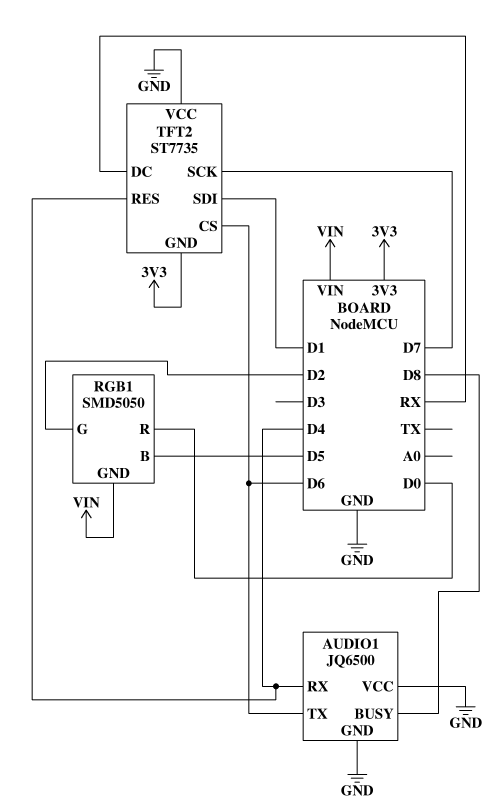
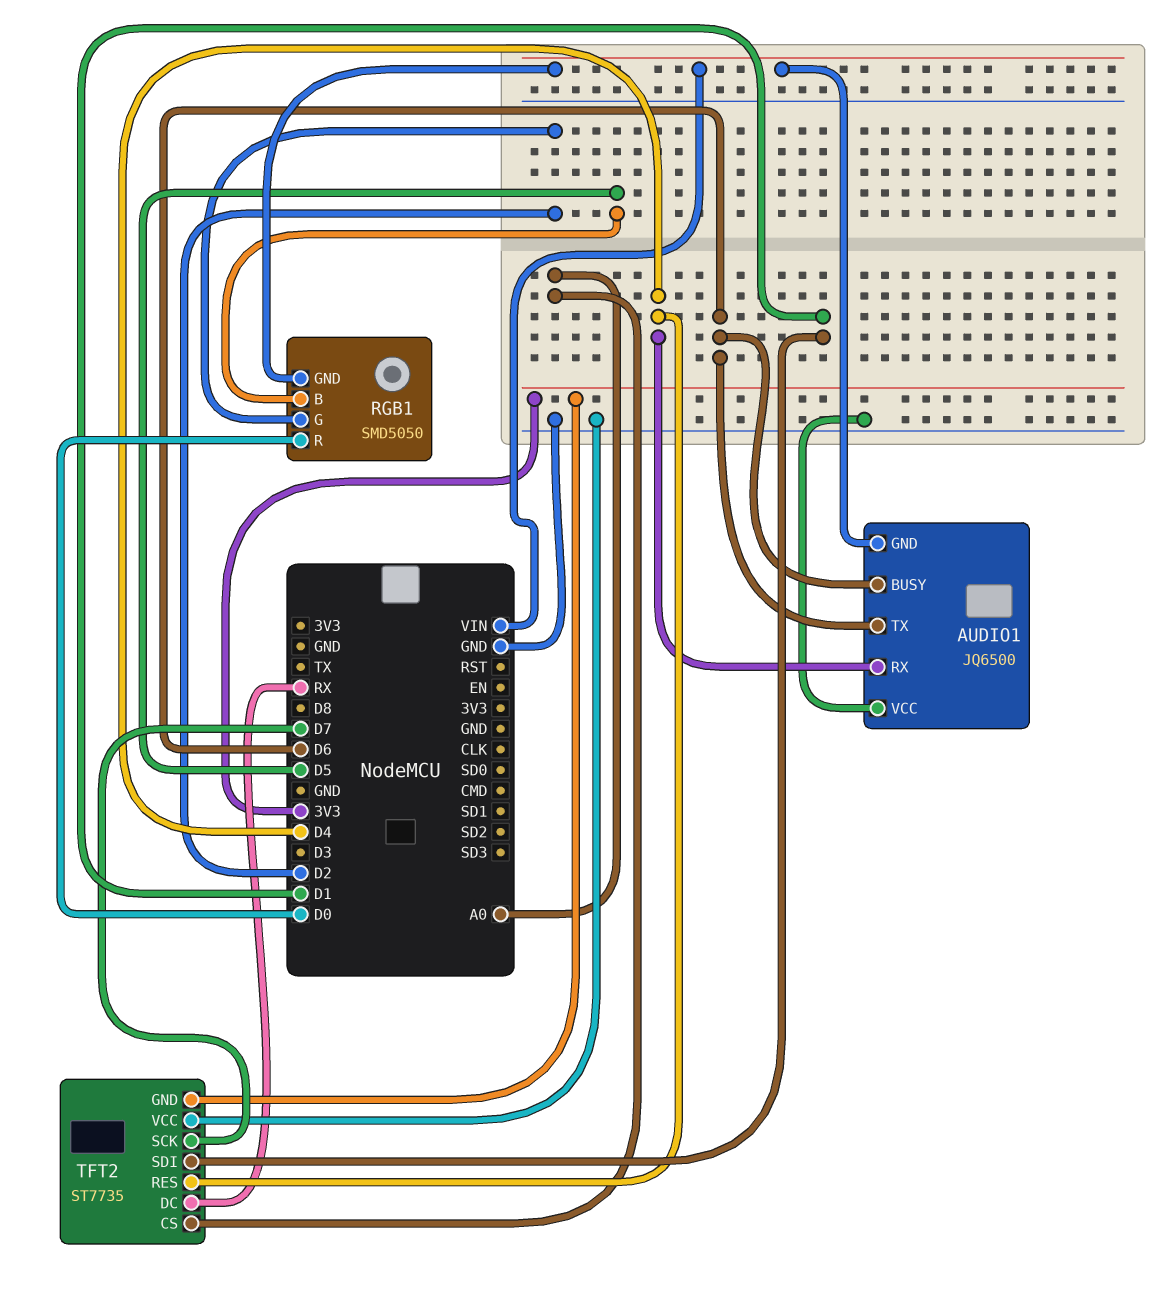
AUDIO1 pin BUSY: D8 -> D6
AUDIO1 pin GND: GND -> VIN
TFT2 pin CS: D6 -> A0

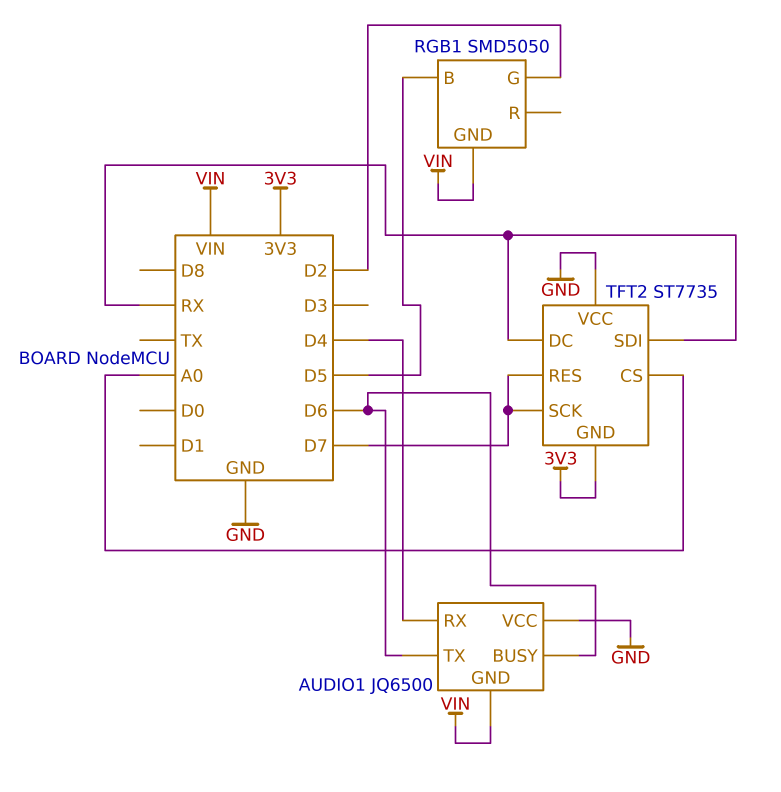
RGB1 pin R: D0 -> none
TFT2 pin RES: D4 -> D7
TFT2 pin SDI: D1 -> RX

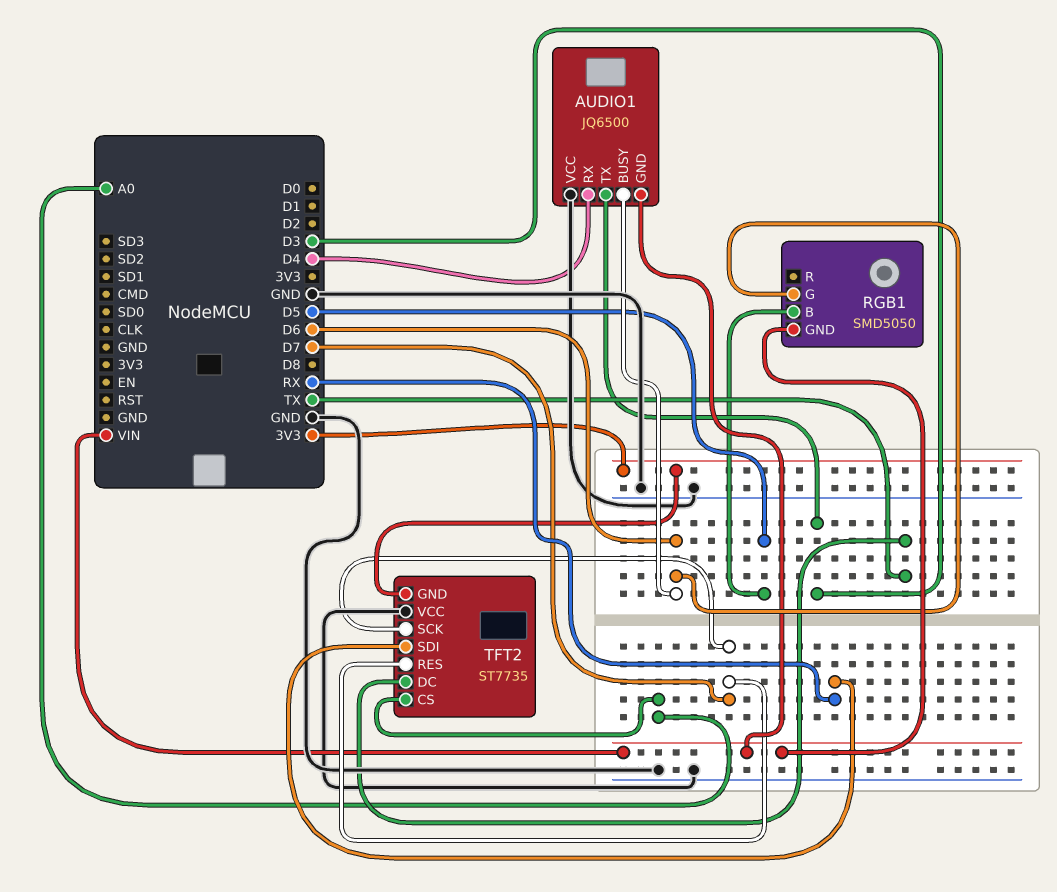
AUDIO1 pin TX: D6 -> D3
RGB1 pin G: D2 -> D6
TFT2 pin DC: RX -> TX

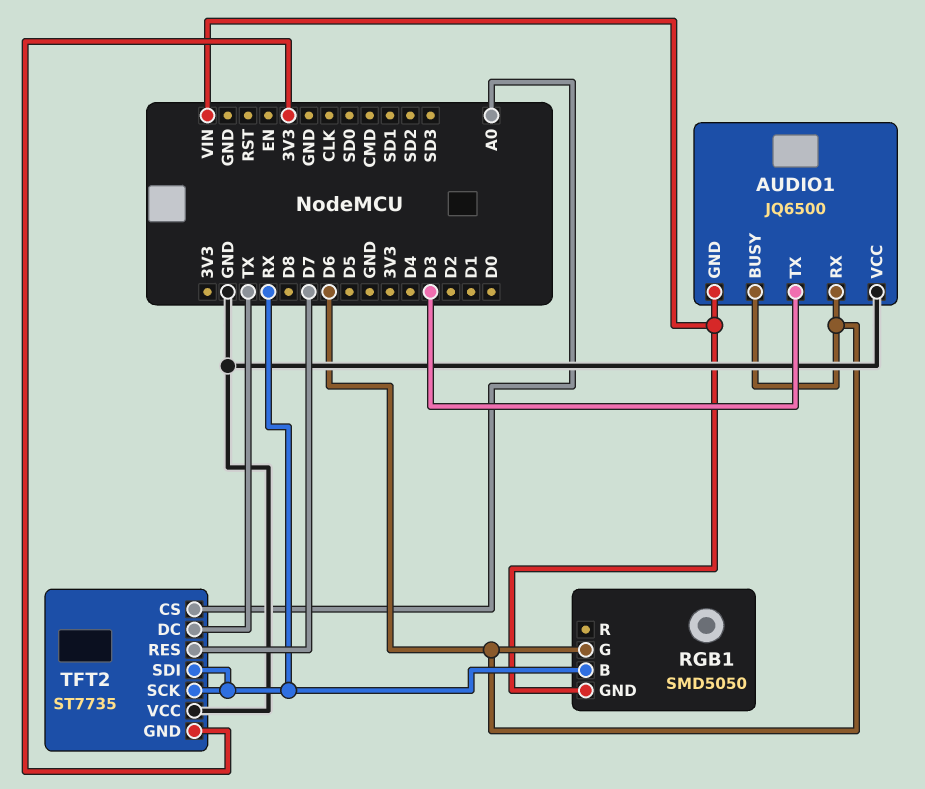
AUDIO1 pin RX: D4 -> D6
RGB1 pin B: D5 -> RX
TFT2 pin SCK: D7 -> RX

